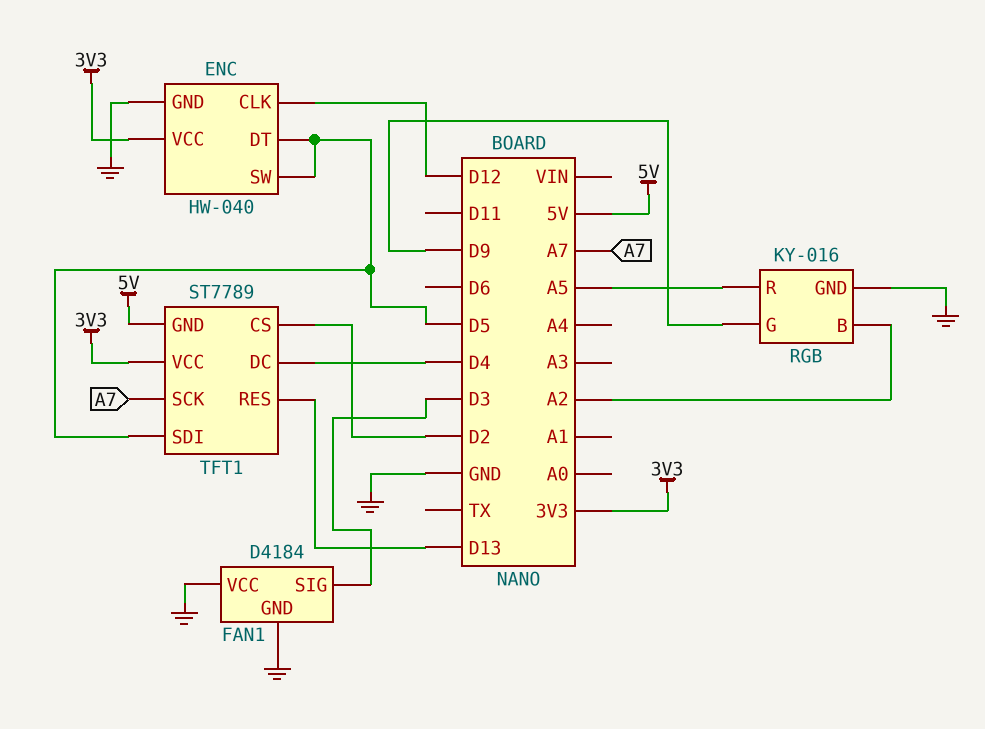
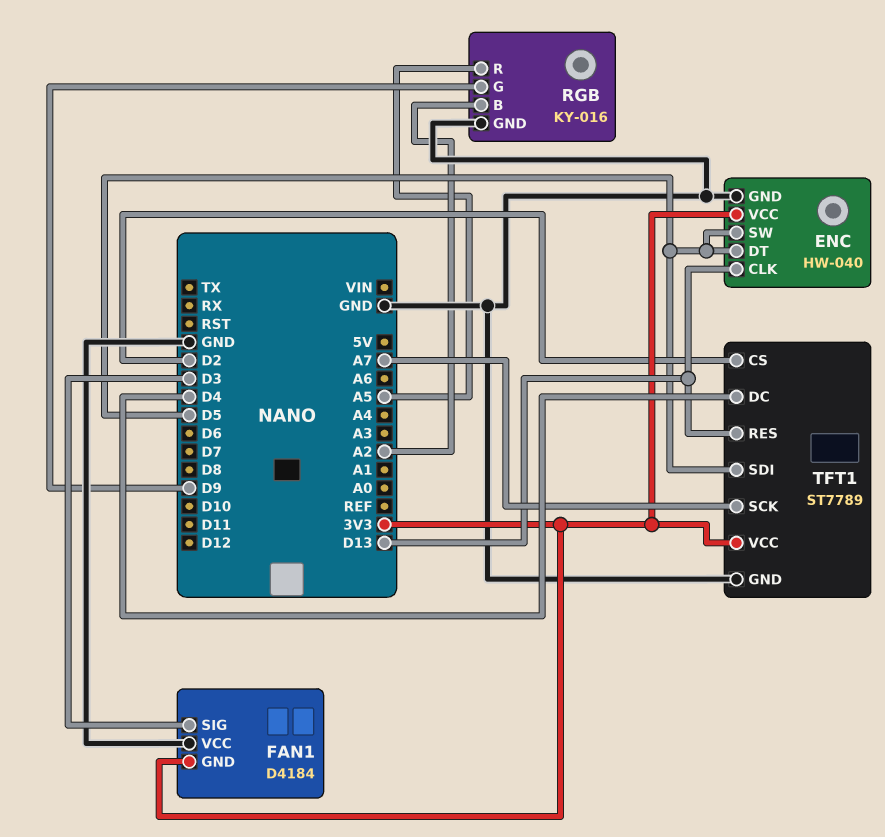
ENC pin CLK: D12 -> D13
FAN1 pin GND: GND -> 3V3
TFT1 pin GND: 5V -> GND

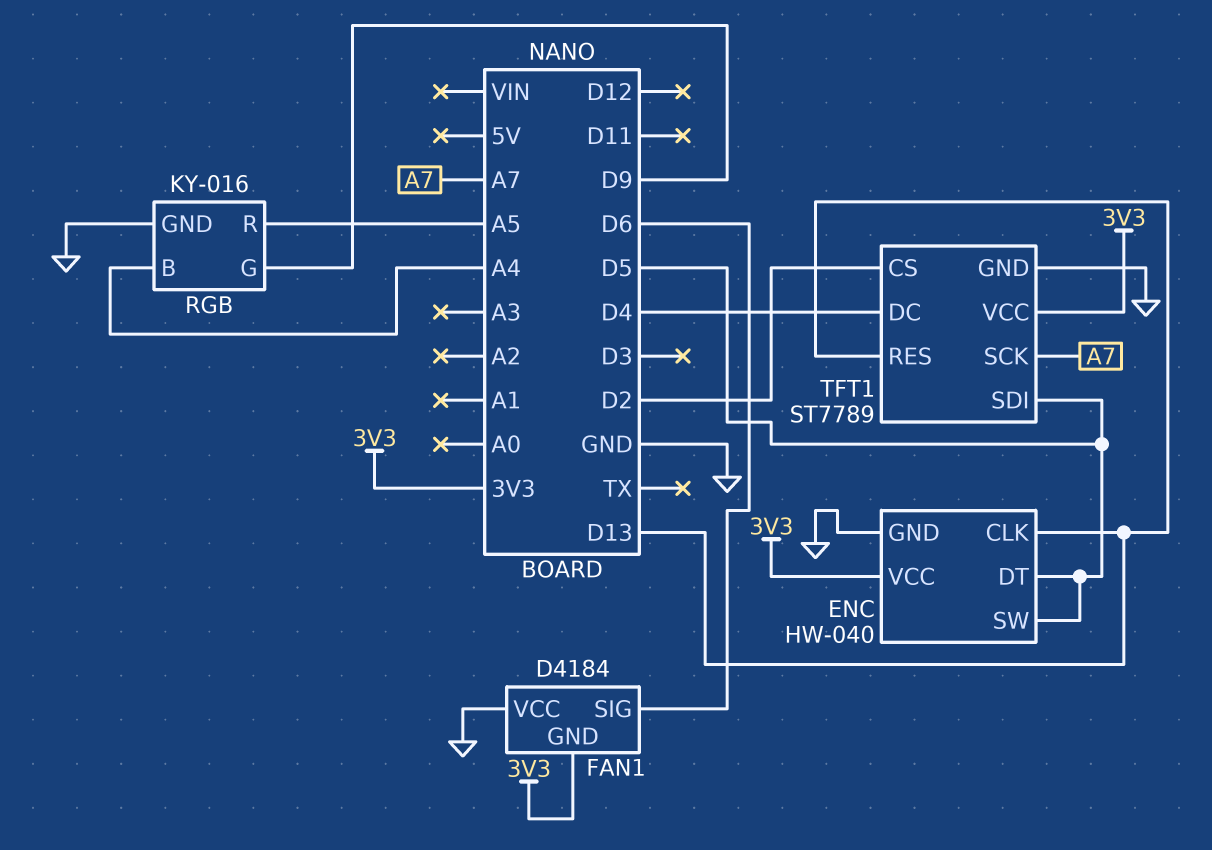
FAN1 pin SIG: D3 -> D6
RGB pin B: A2 -> A4

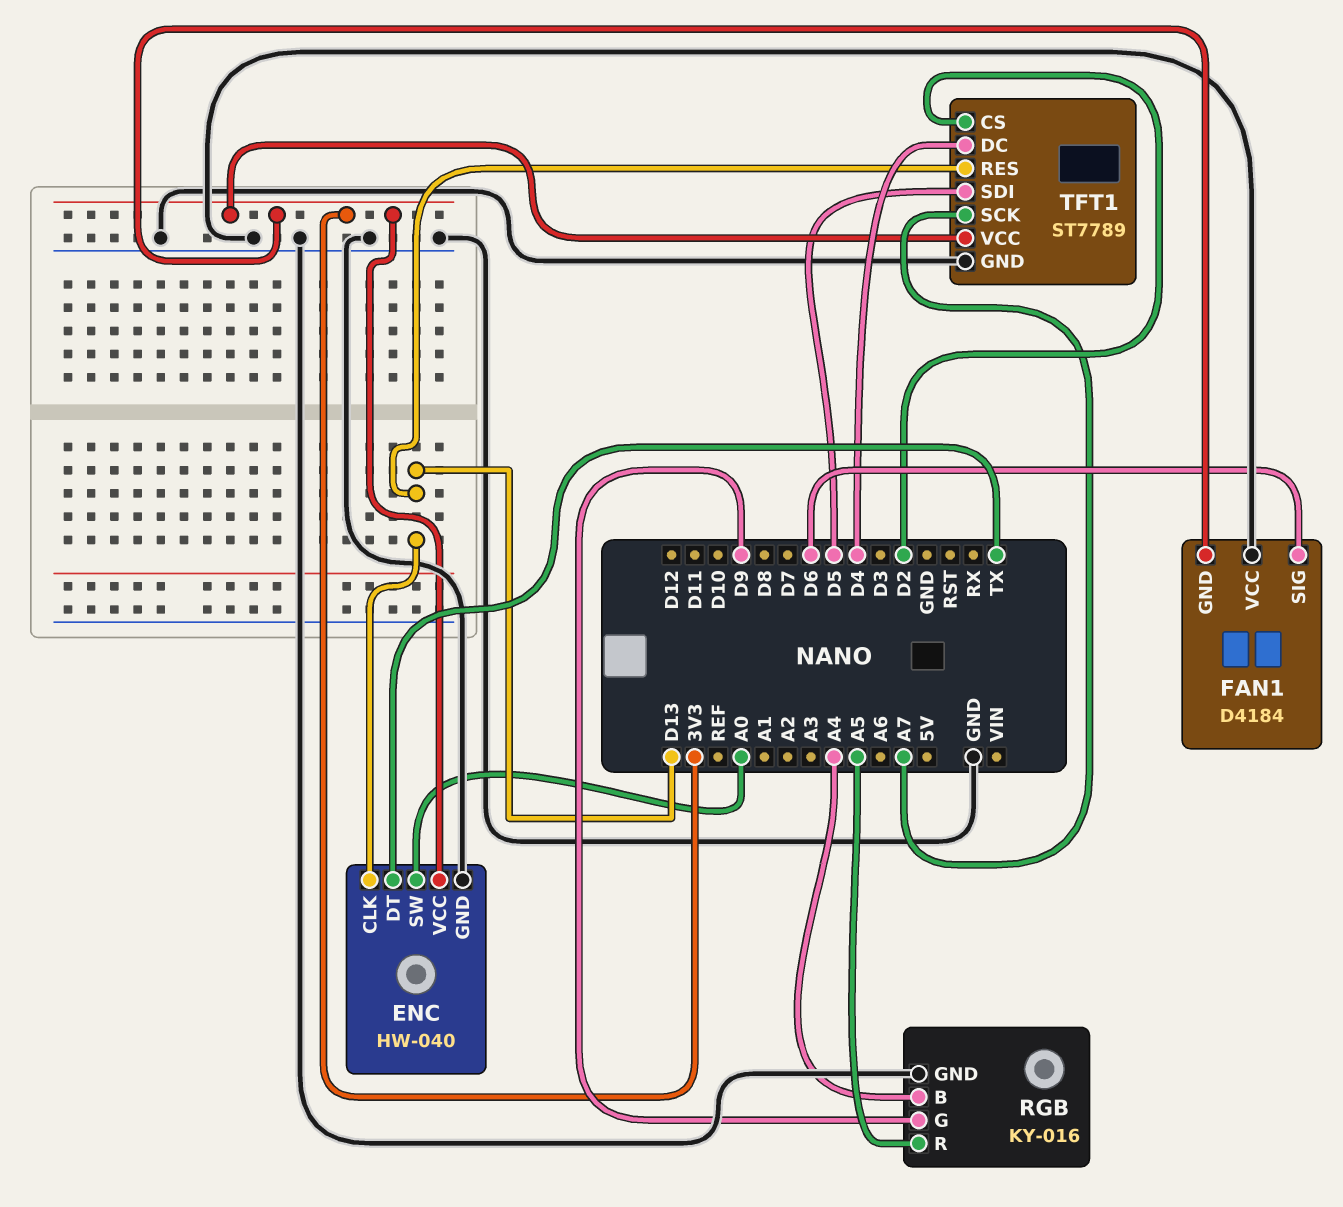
ENC pin DT: D5 -> TX
ENC pin SW: D5 -> A0

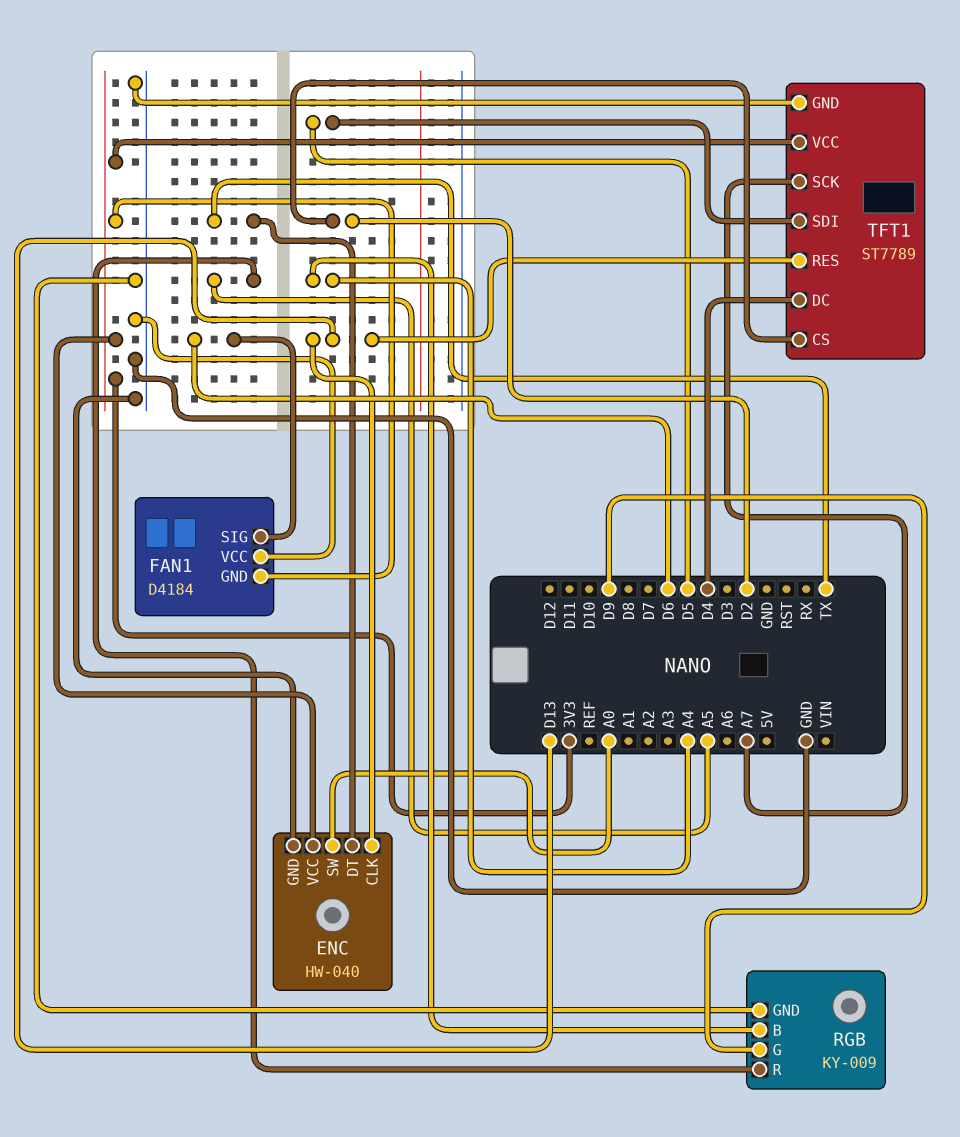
RGB: KY-016 -> KY-009

